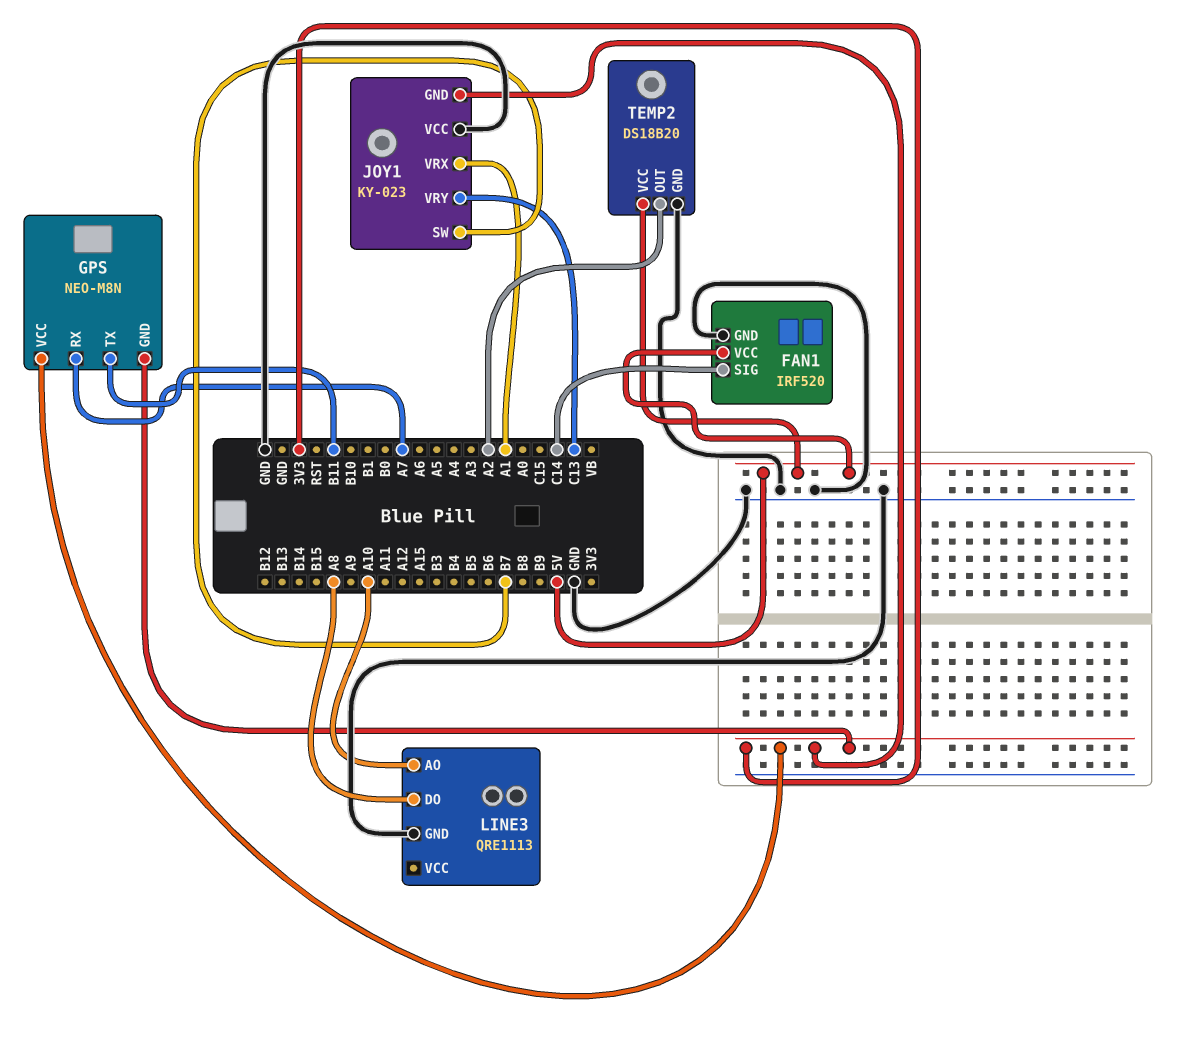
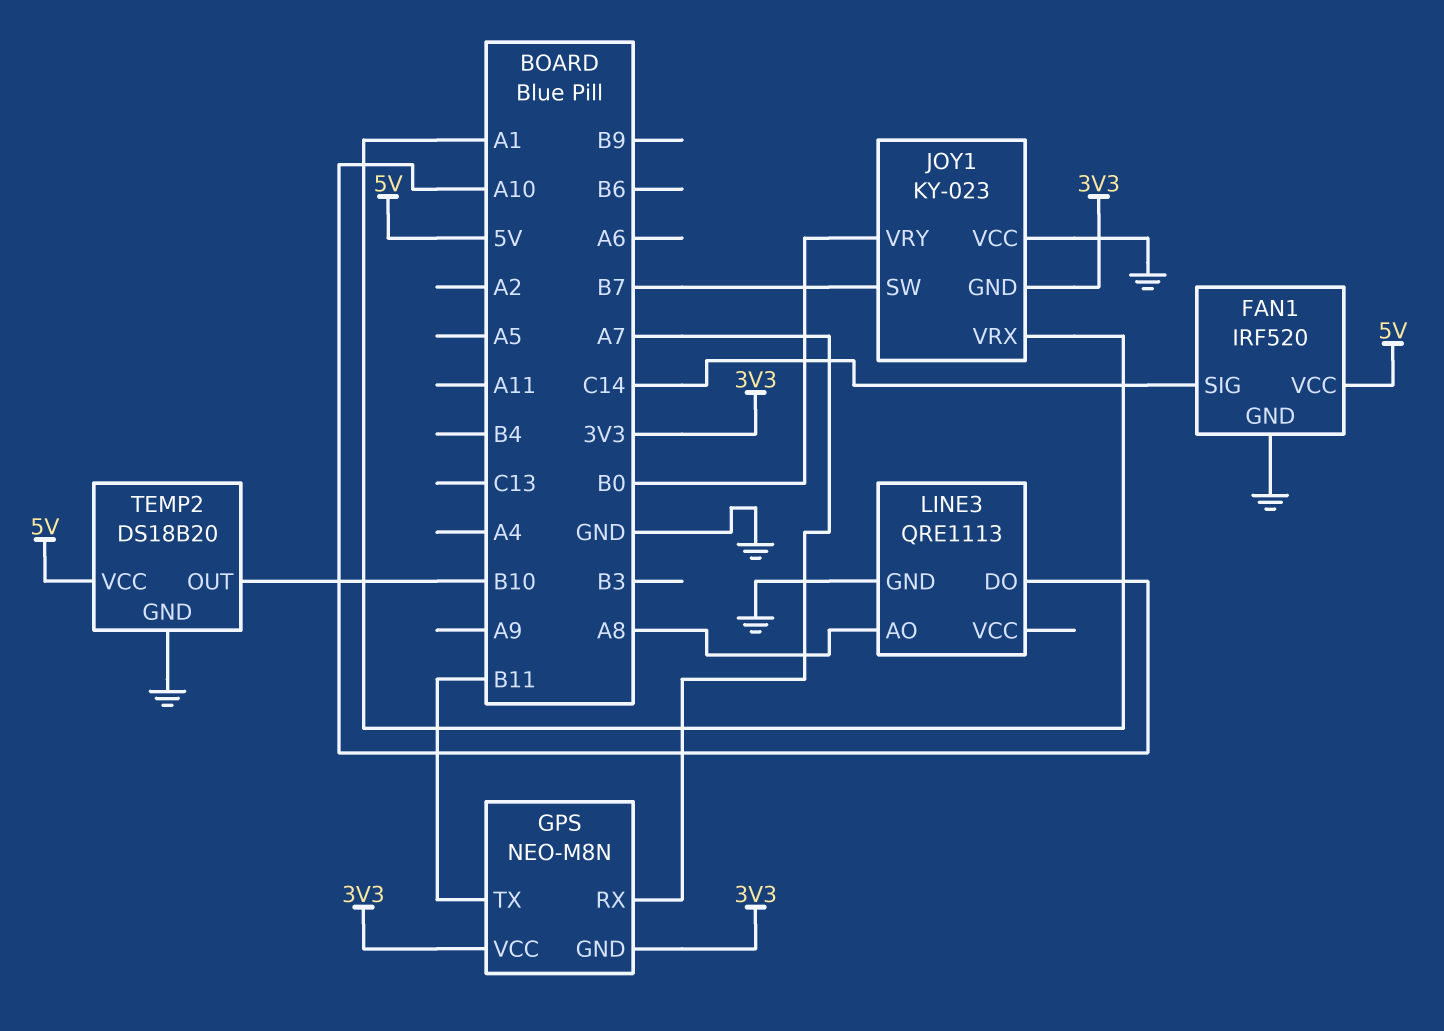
JOY1 pin VRY: C13 -> B0
LINE3 pin AO: A10 -> A8
LINE3 pin DO: A8 -> A10
TEMP2 pin OUT: A2 -> B10

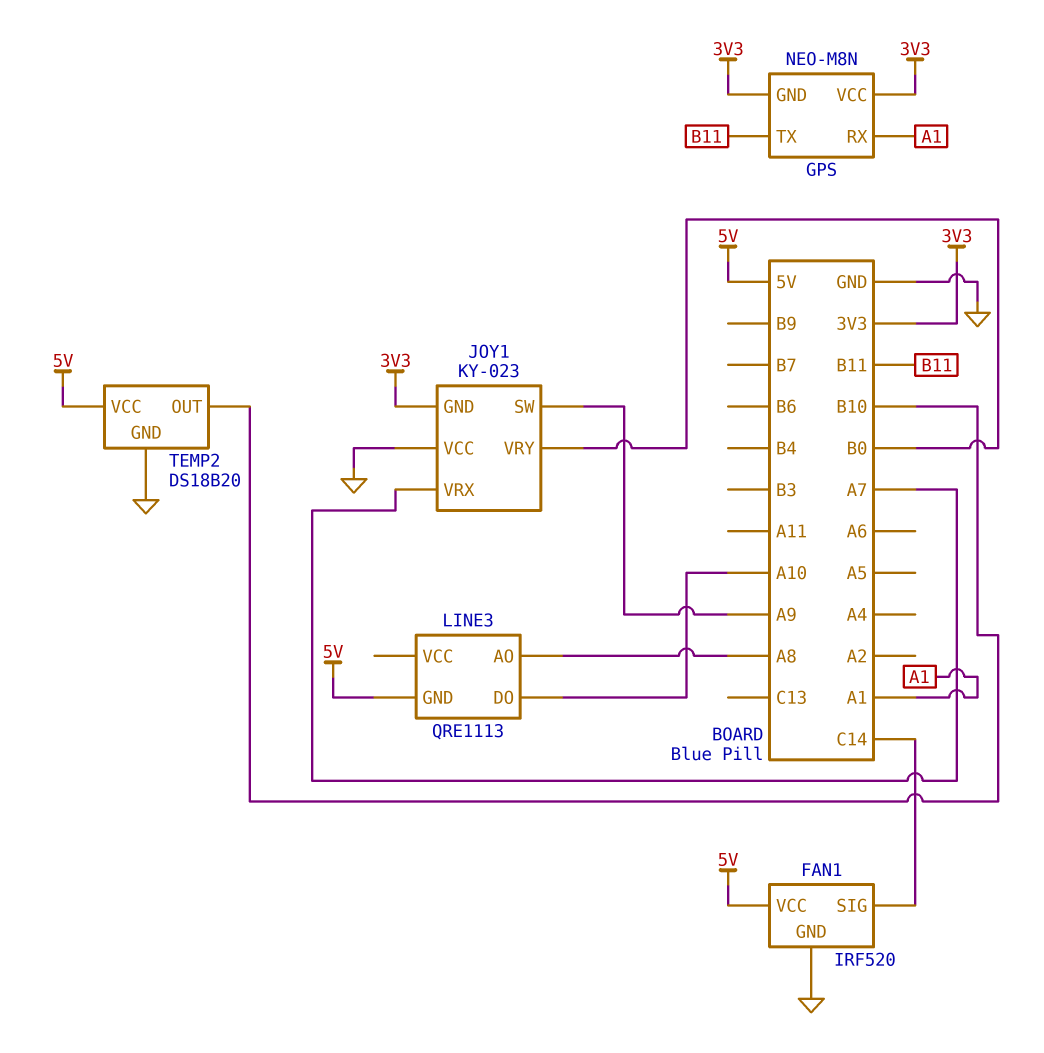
GPS pin RX: A7 -> A1
JOY1 pin SW: B7 -> A9
JOY1 pin VRX: A1 -> A7
LINE3 pin GND: GND -> 5V

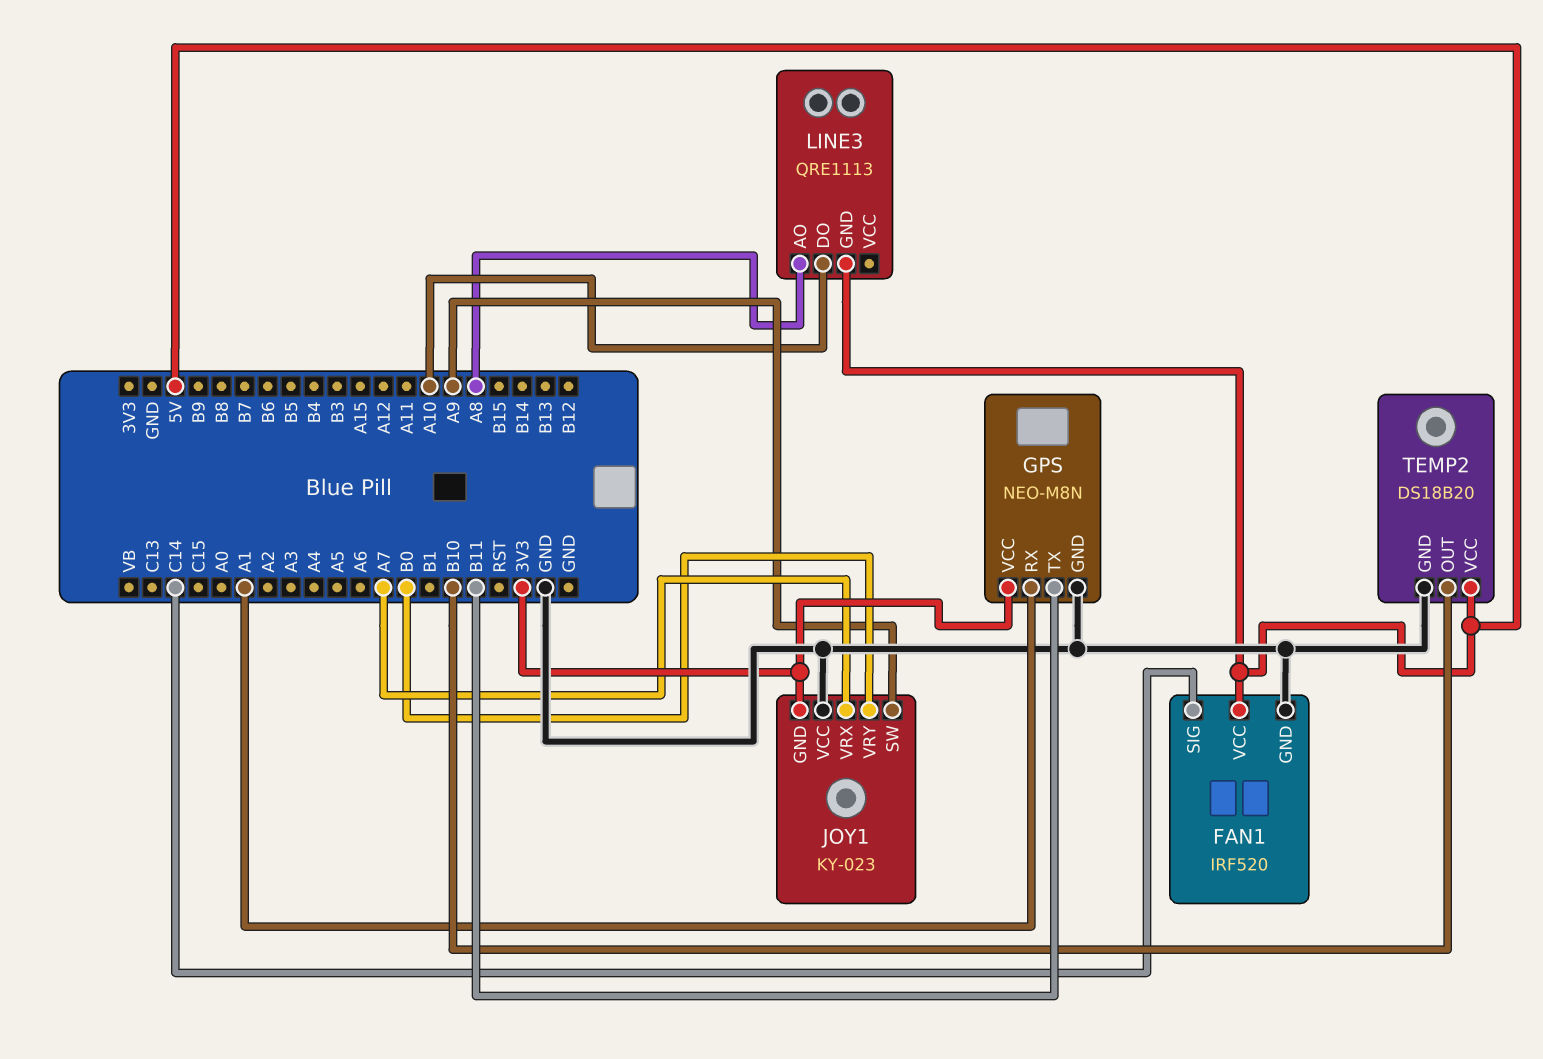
GPS pin GND: 3V3 -> GND

